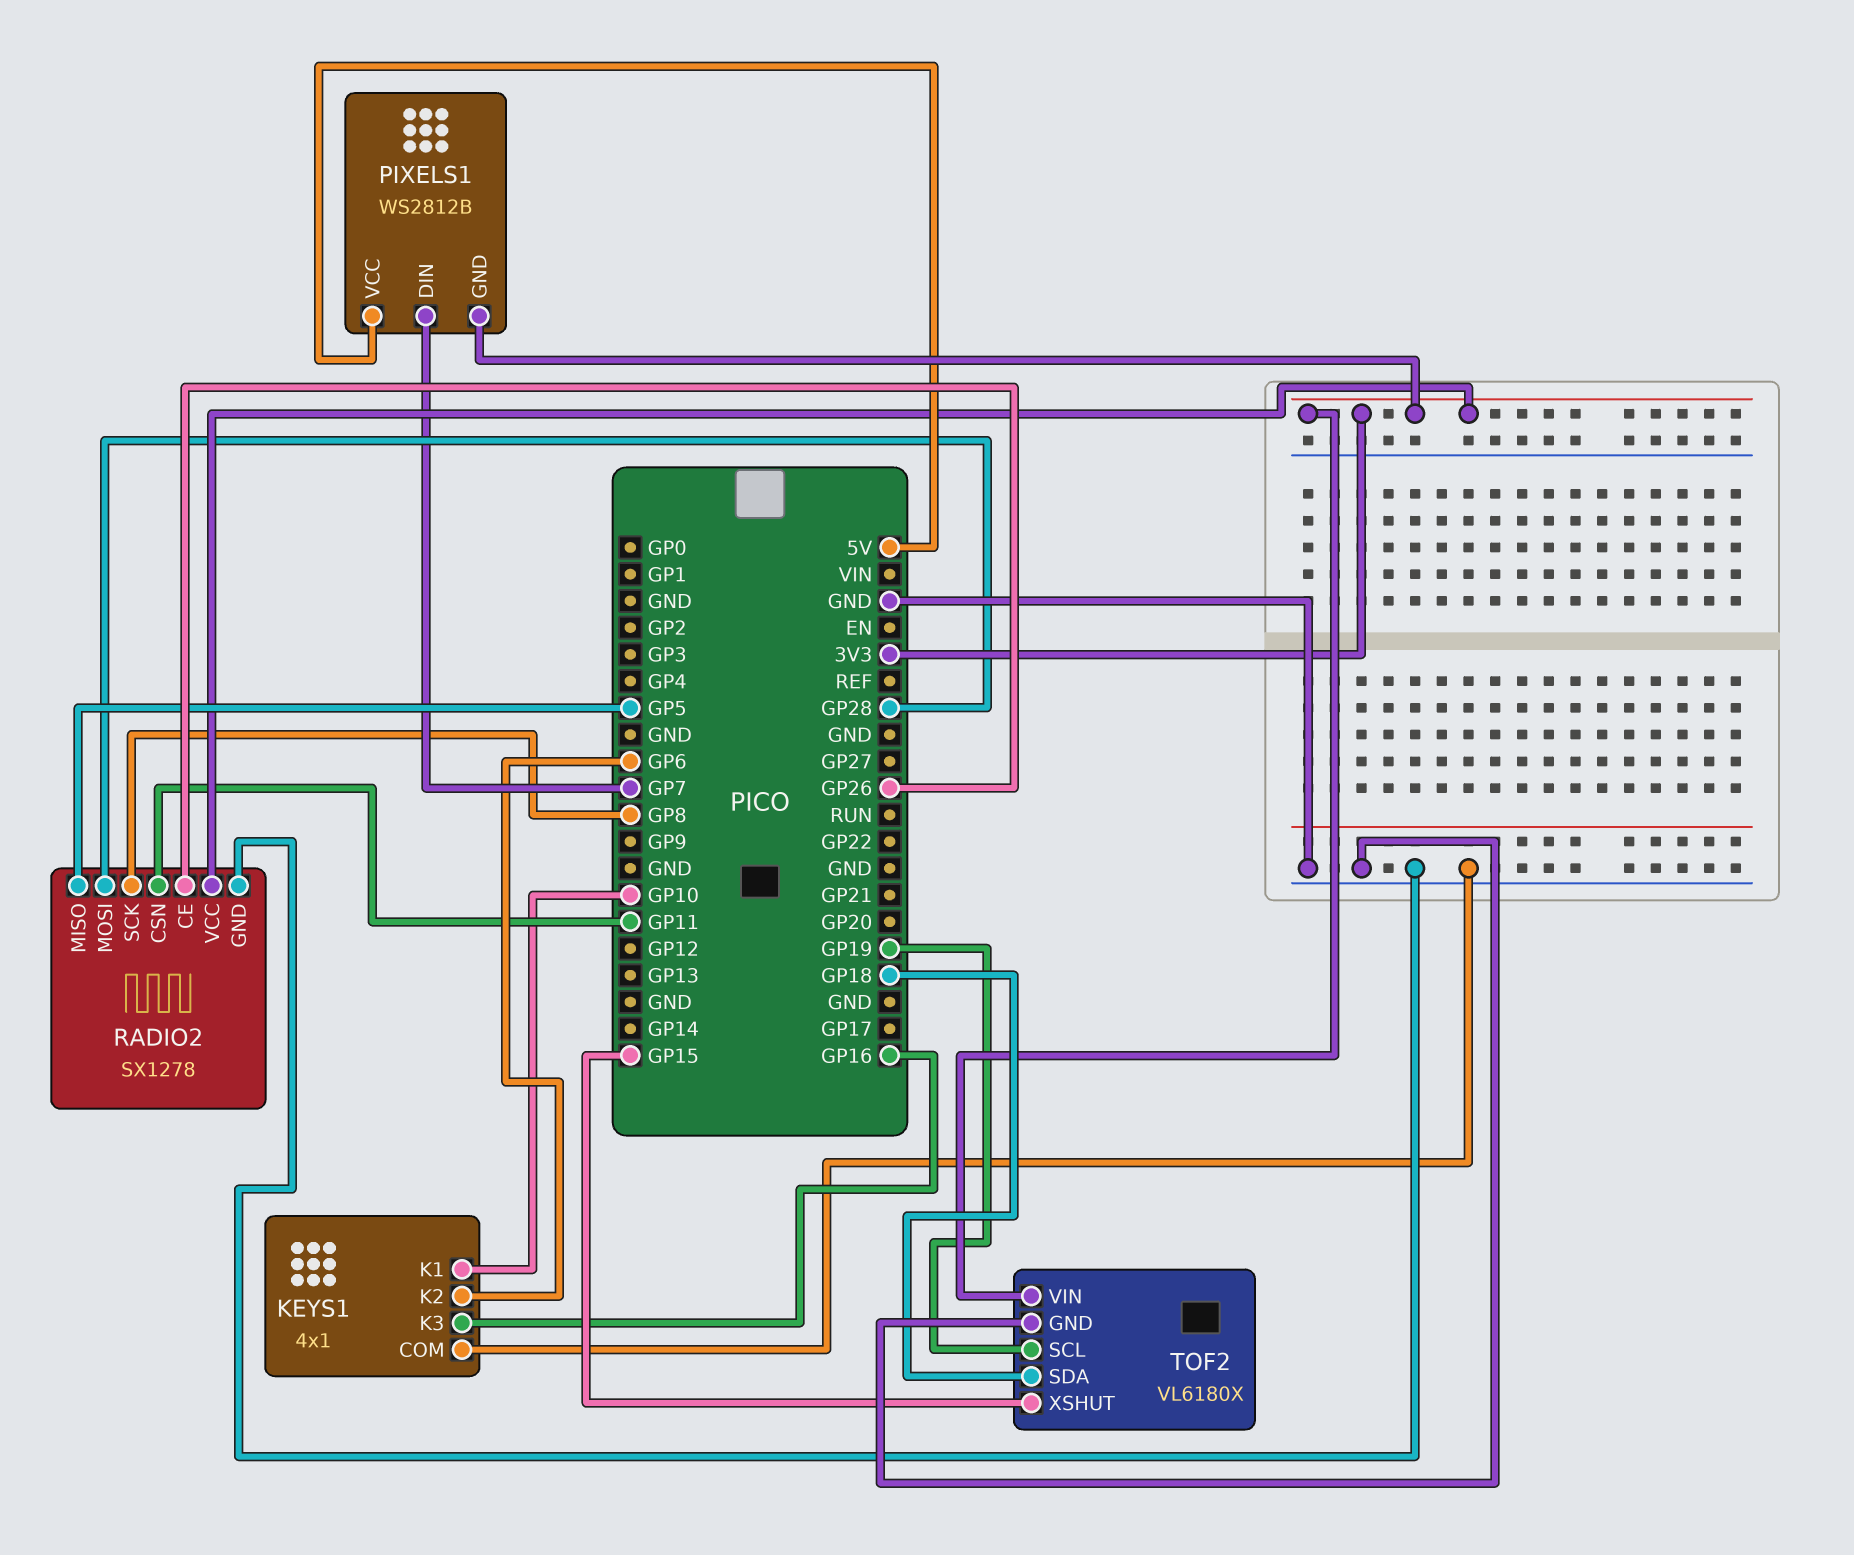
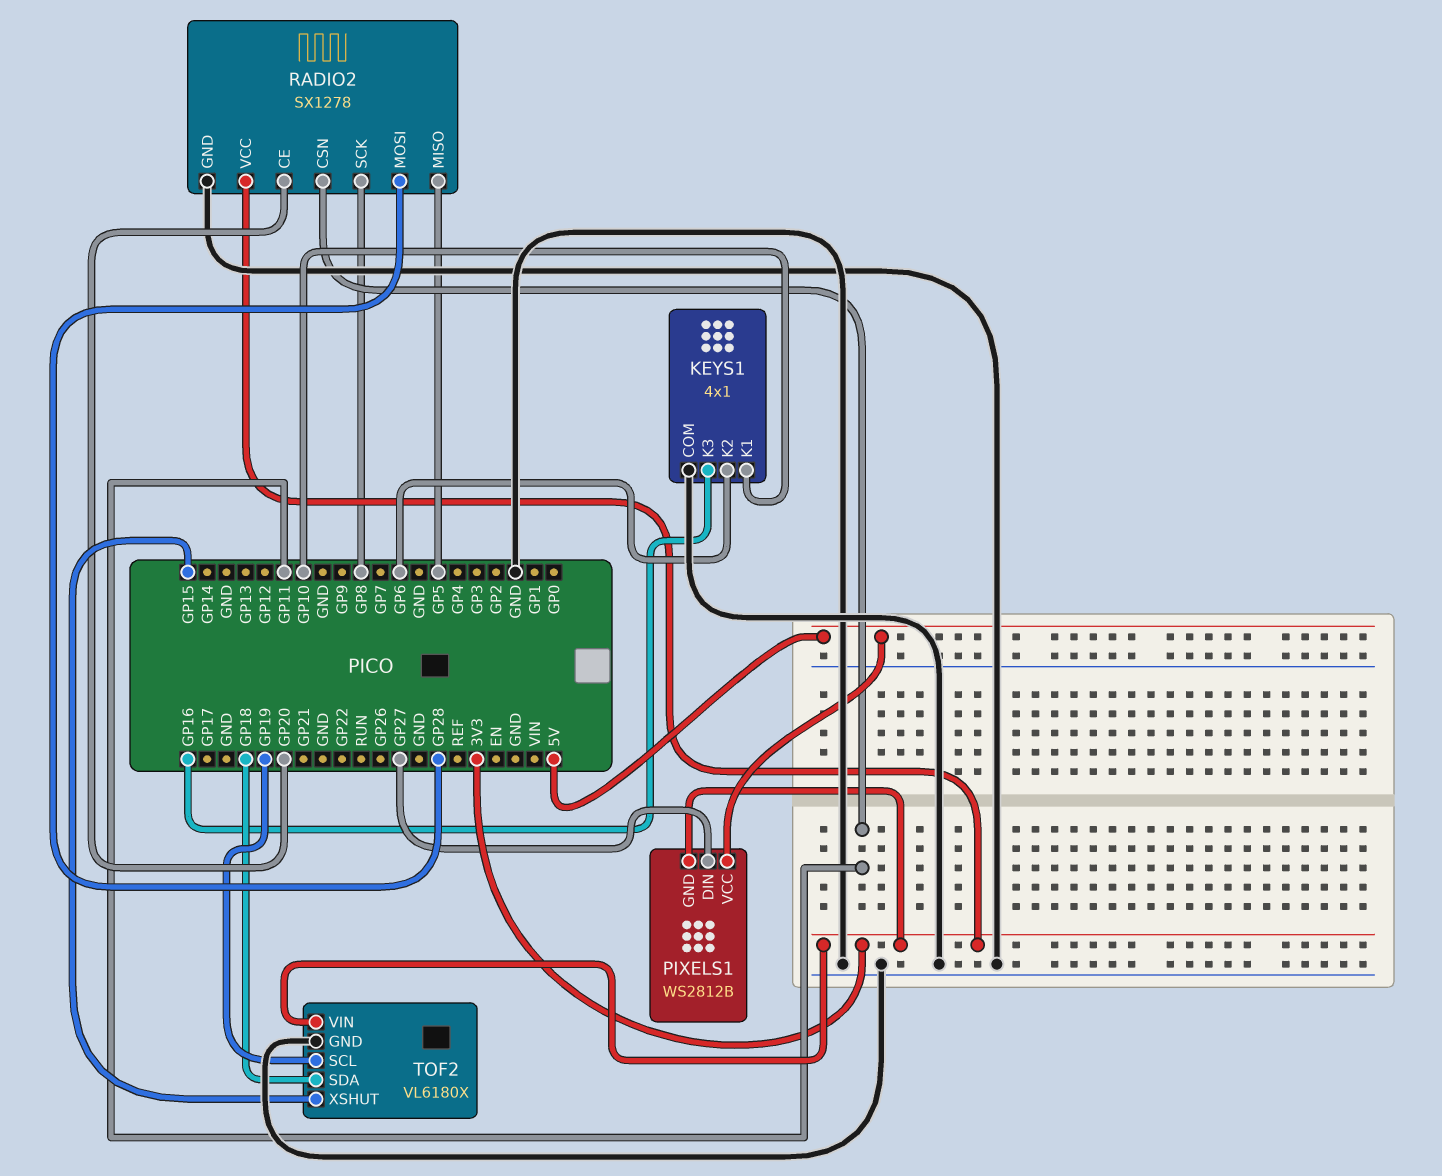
PIXELS1 pin DIN: GP7 -> GP27
RADIO2 pin CE: GP26 -> GP20

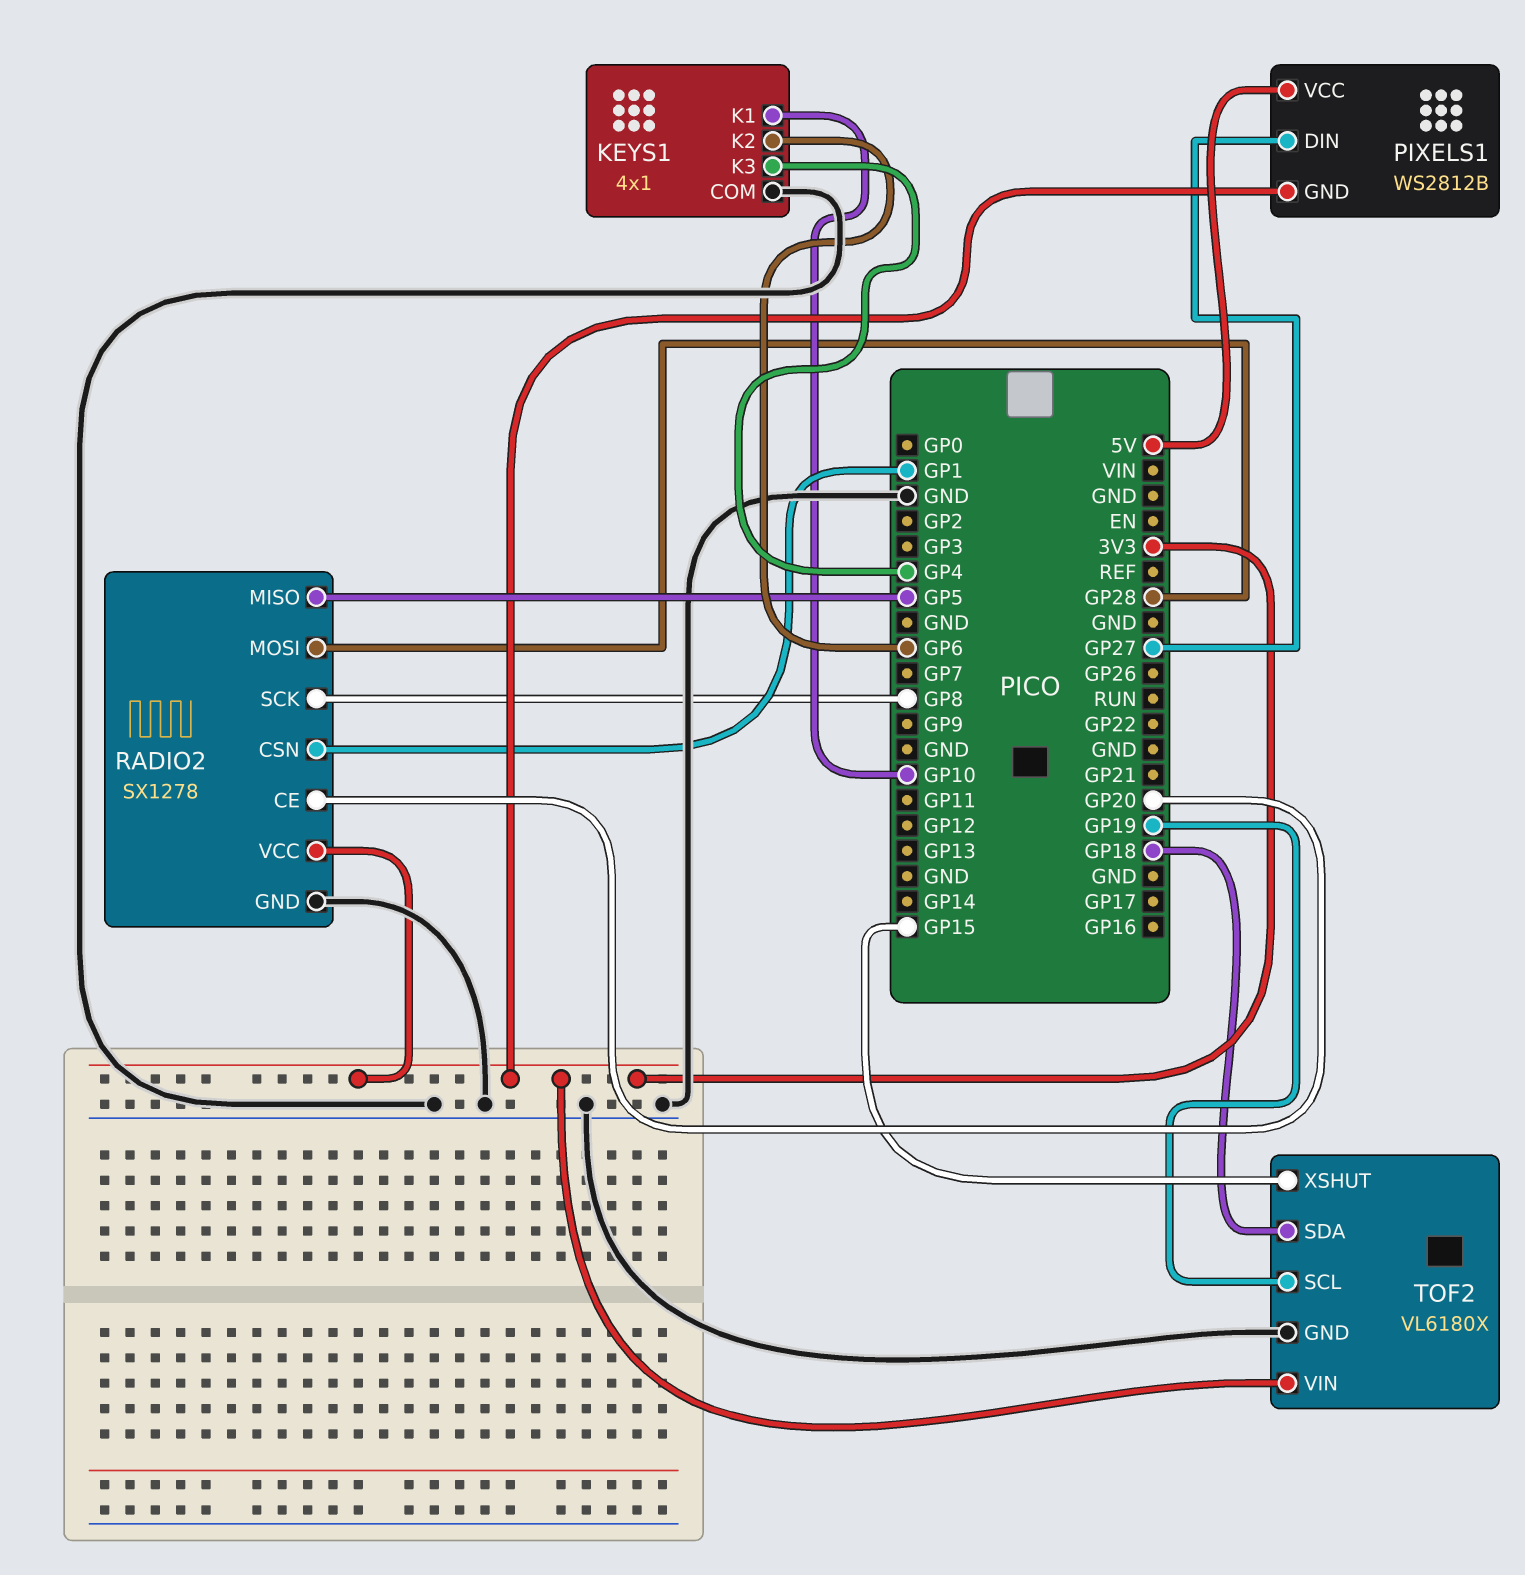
KEYS1 pin K3: GP16 -> GP4
RADIO2 pin CSN: GP11 -> GP1

